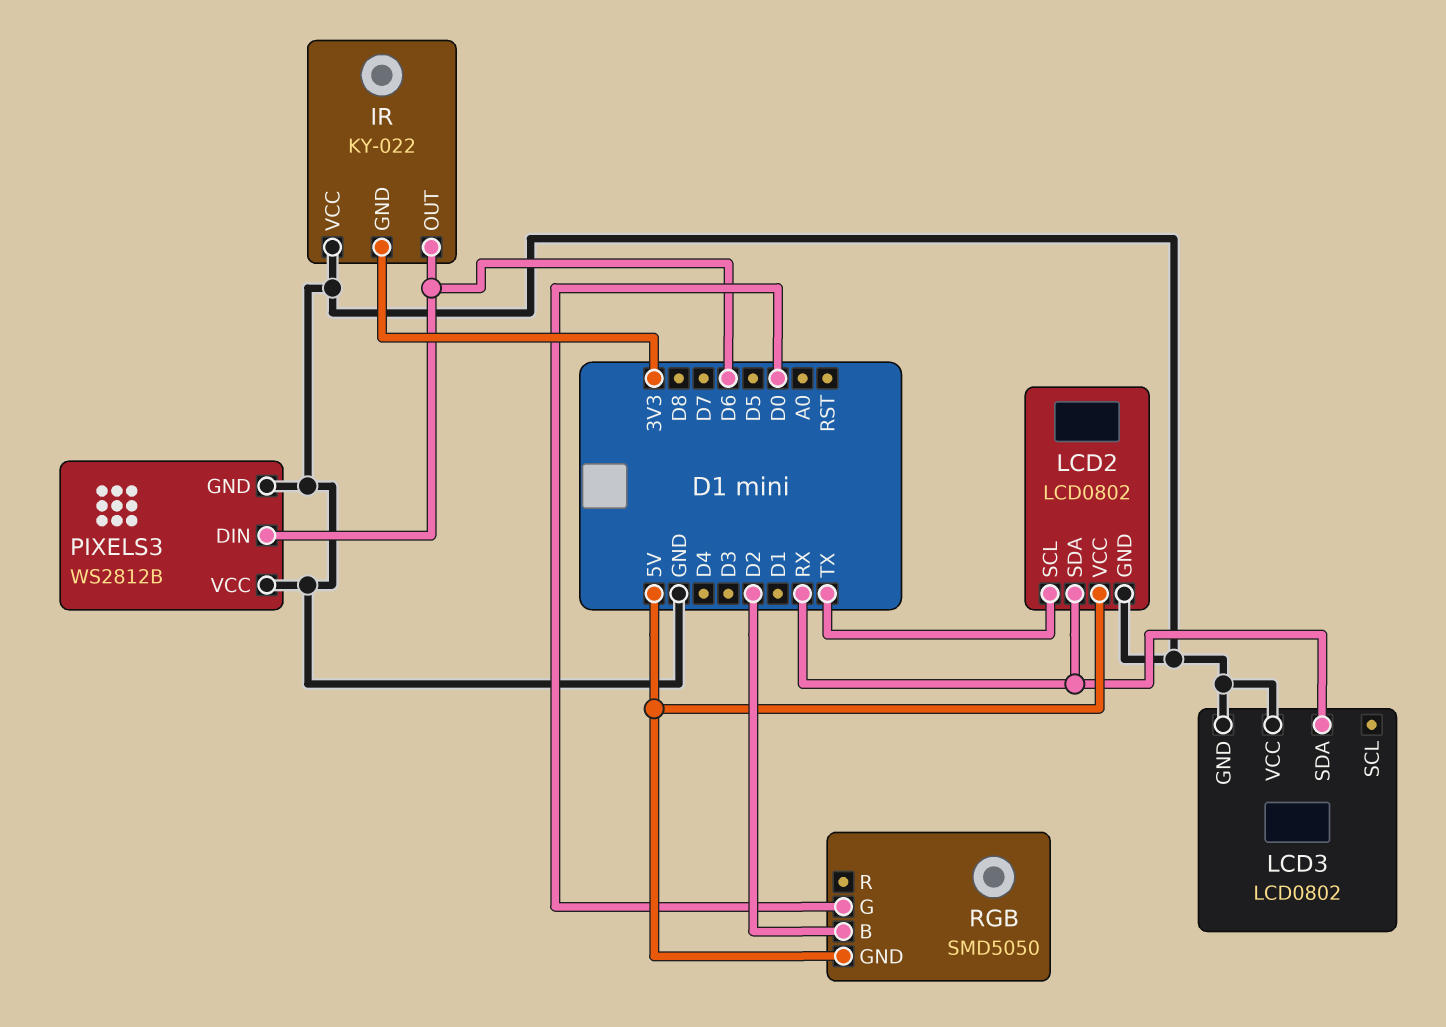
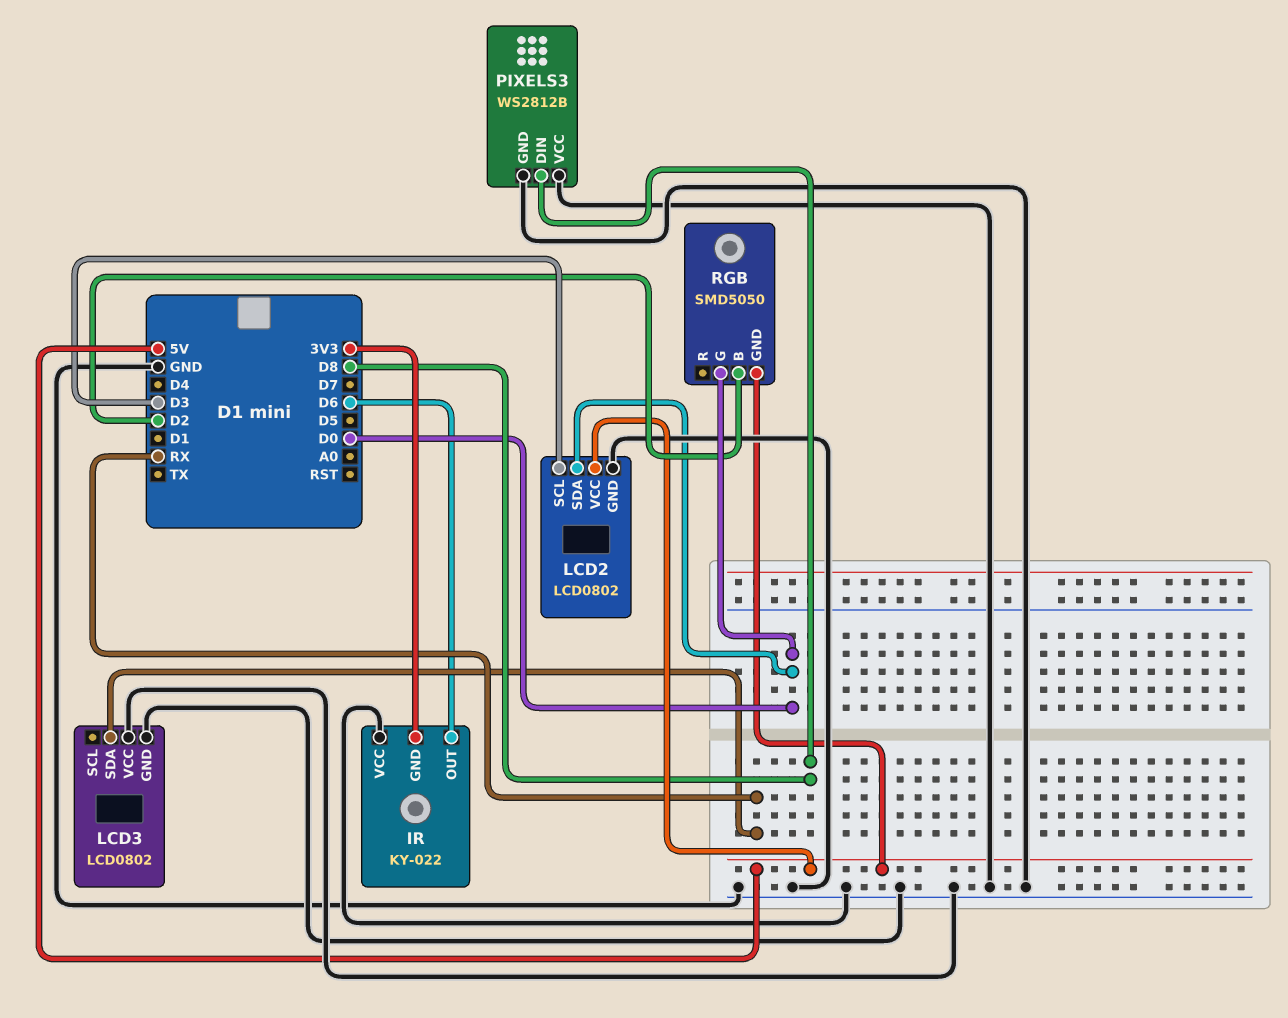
LCD2 pin SCL: TX -> D3
LCD2 pin SDA: RX -> D0
PIXELS3 pin DIN: D6 -> D8

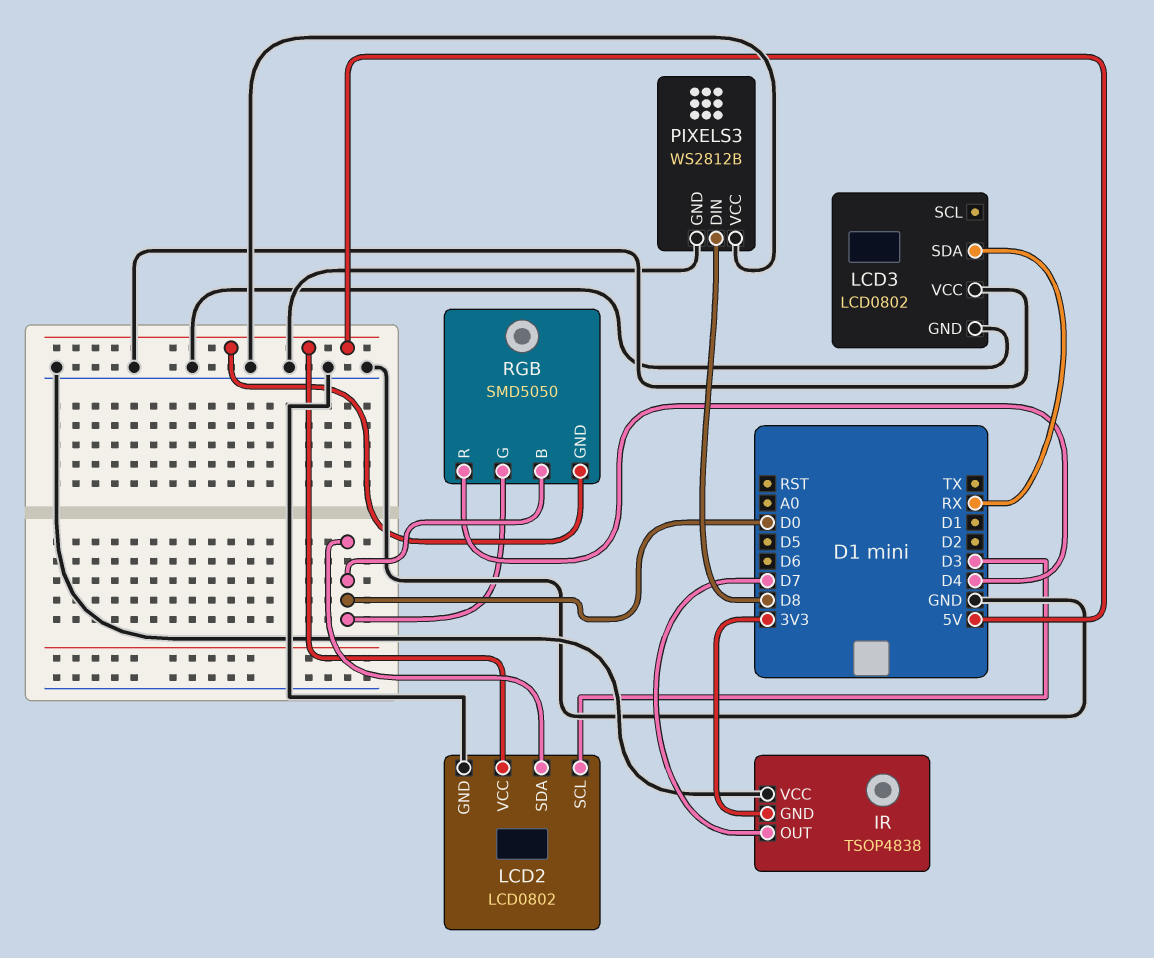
IR: KY-022 -> TSOP4838
IR pin OUT: D6 -> D7
RGB pin B: D2 -> D0
RGB pin R: none -> D4

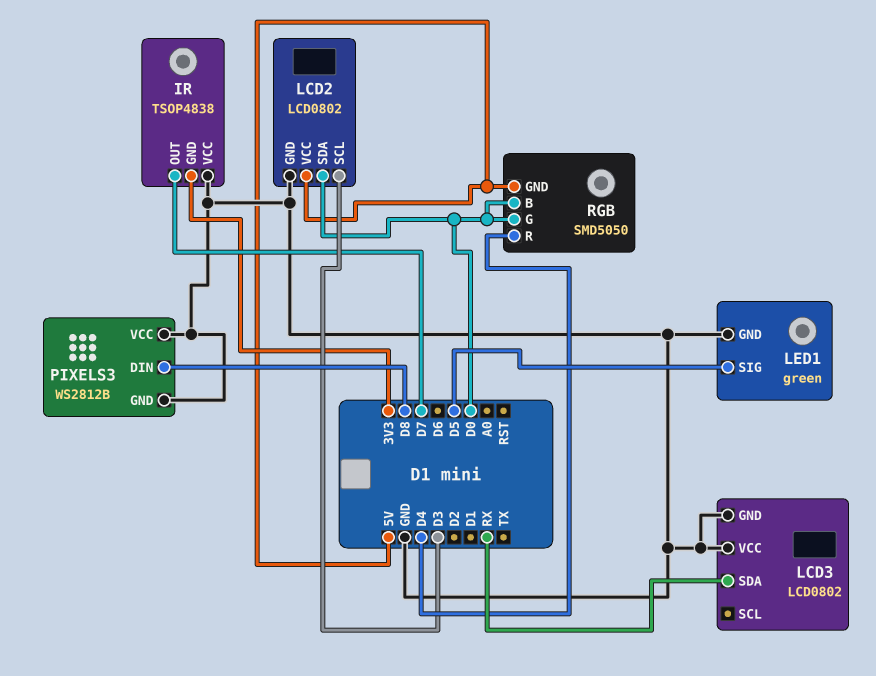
LED1: none -> green
LED1 pin GND: none -> GND
LED1 pin SIG: none -> D5

